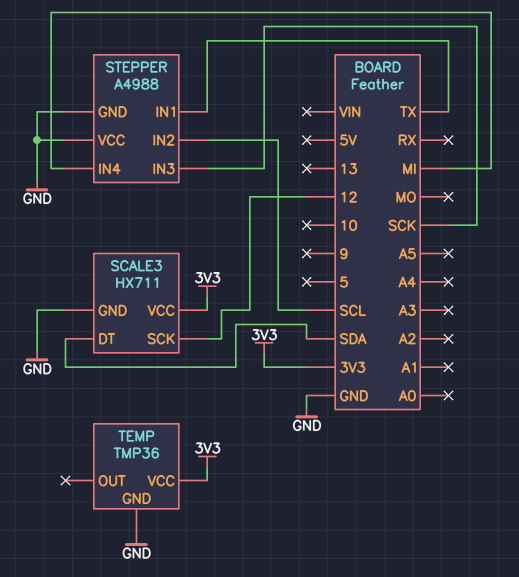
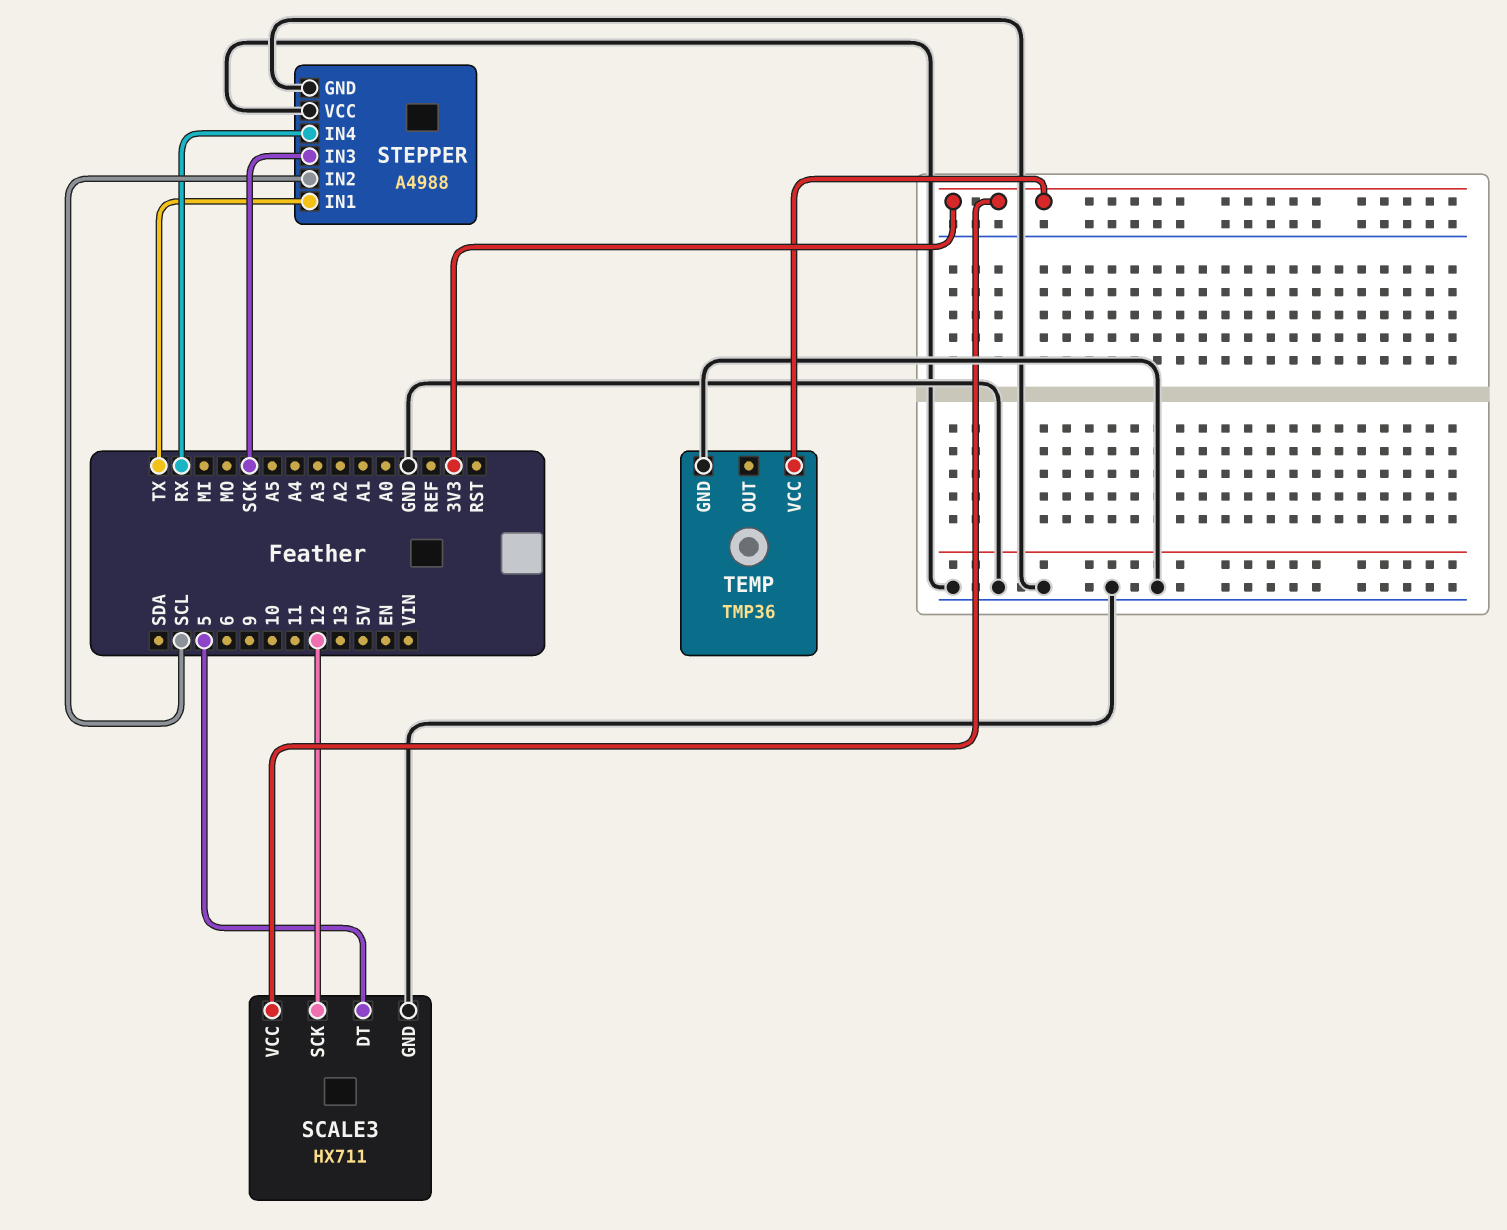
SCALE3 pin DT: SDA -> 5
STEPPER pin IN4: MI -> RX

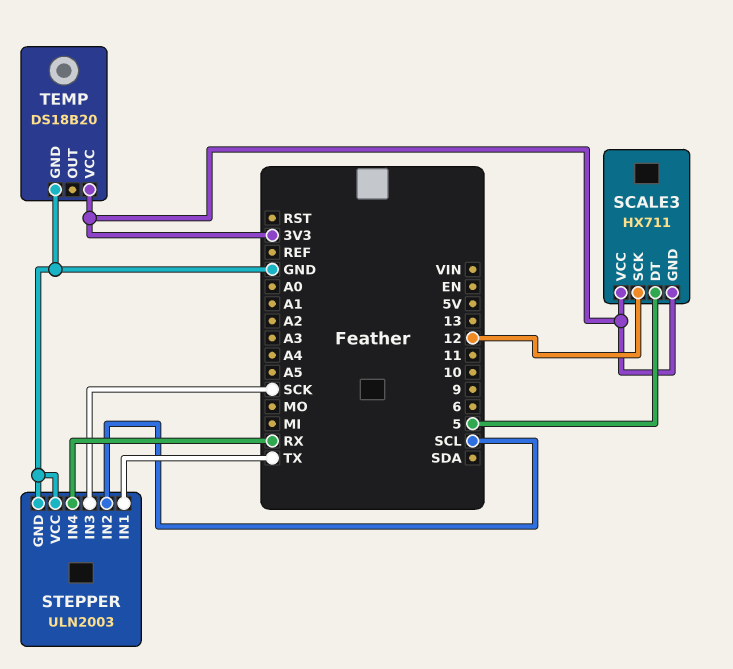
SCALE3 pin GND: GND -> 3V3
STEPPER: A4988 -> ULN2003
TEMP: TMP36 -> DS18B20

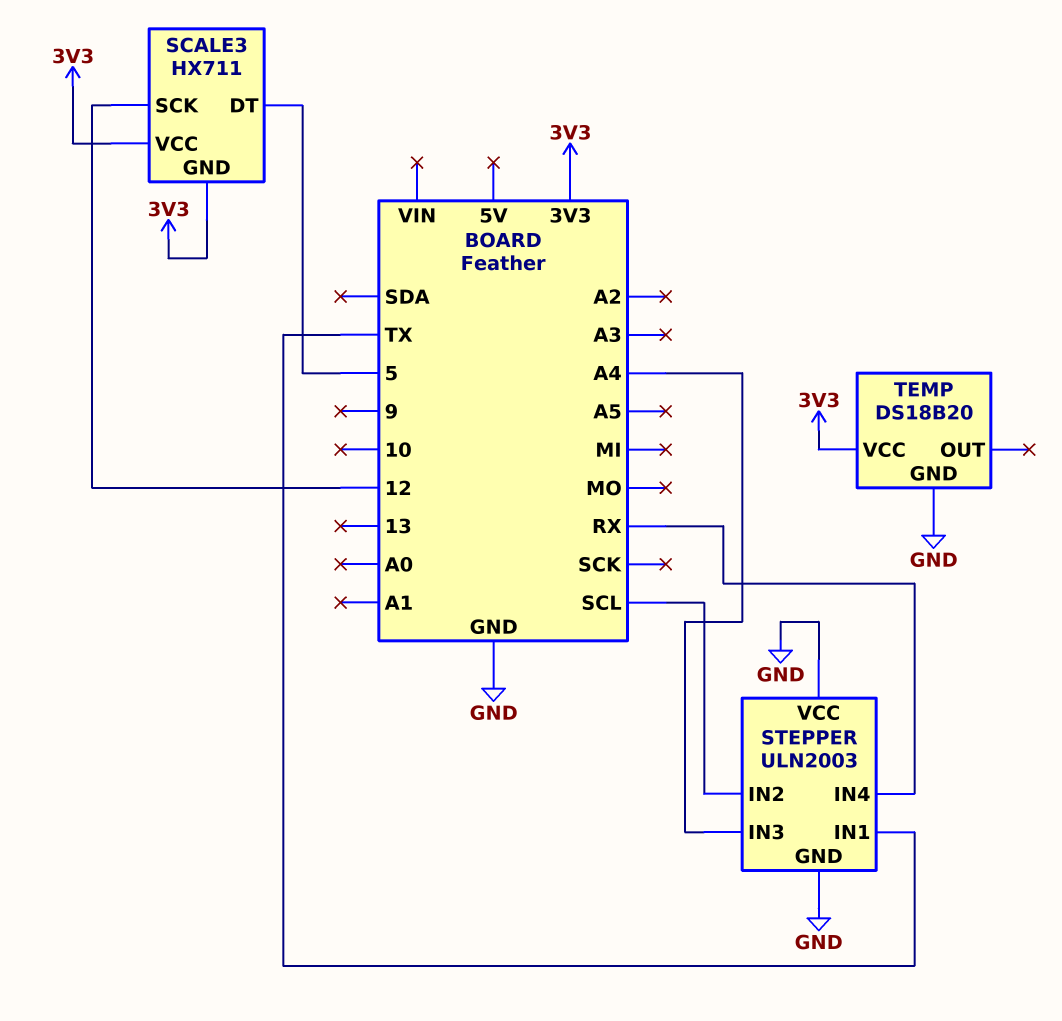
STEPPER pin IN3: SCK -> A4

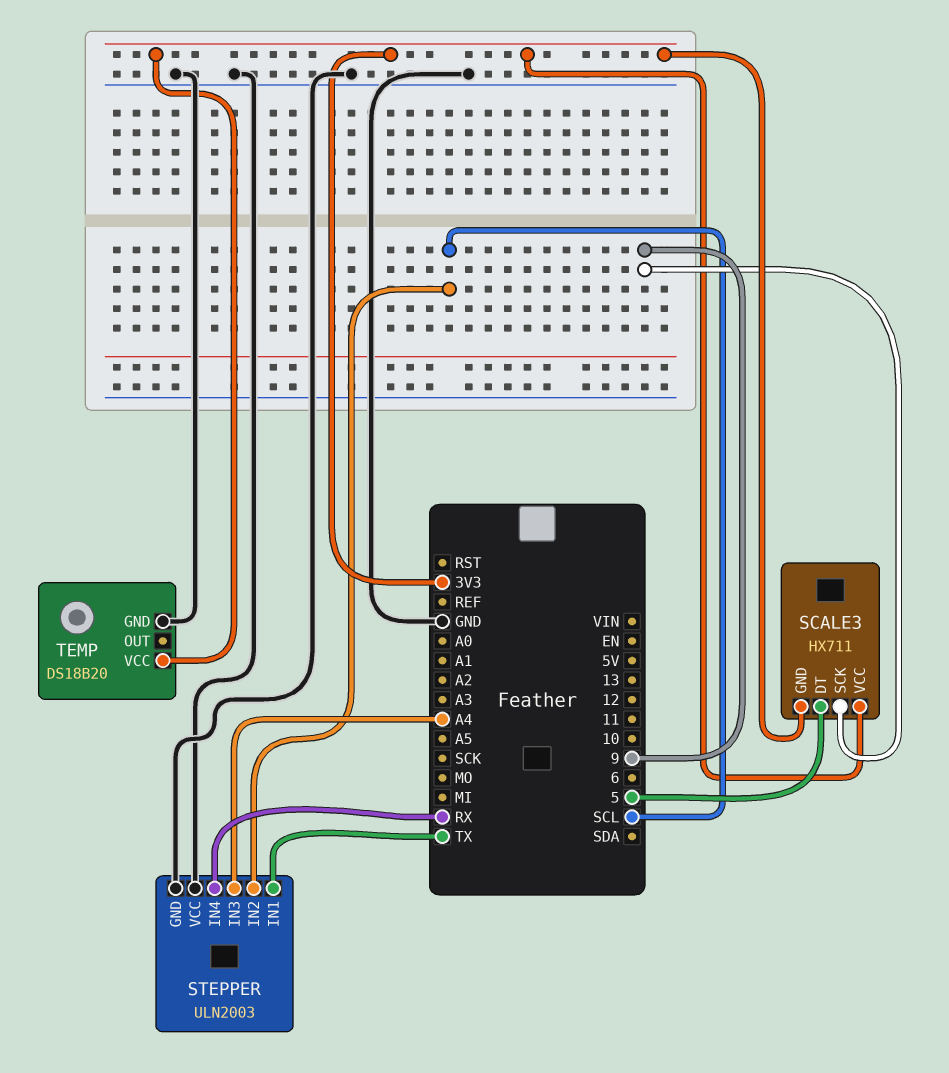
SCALE3 pin SCK: 12 -> 9

